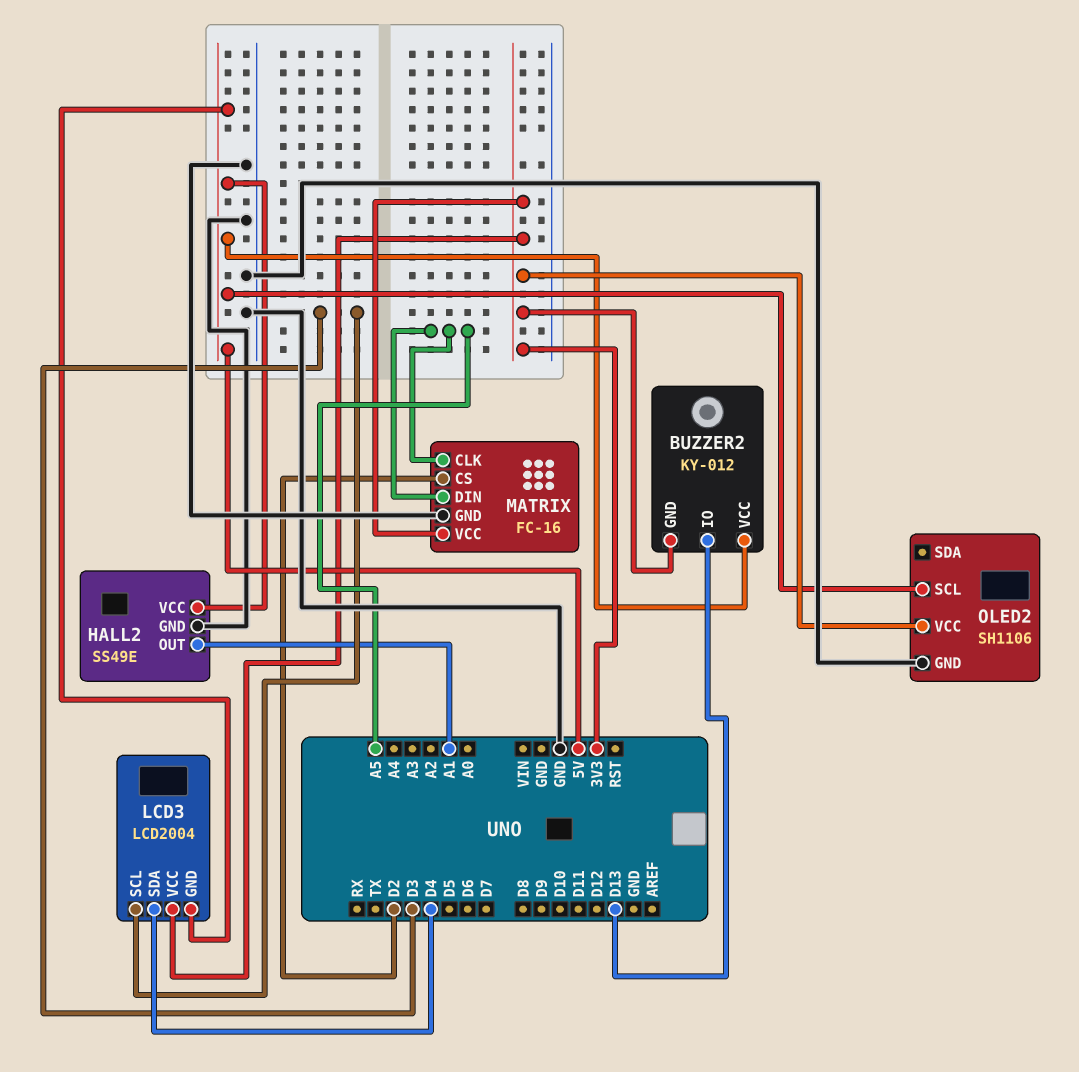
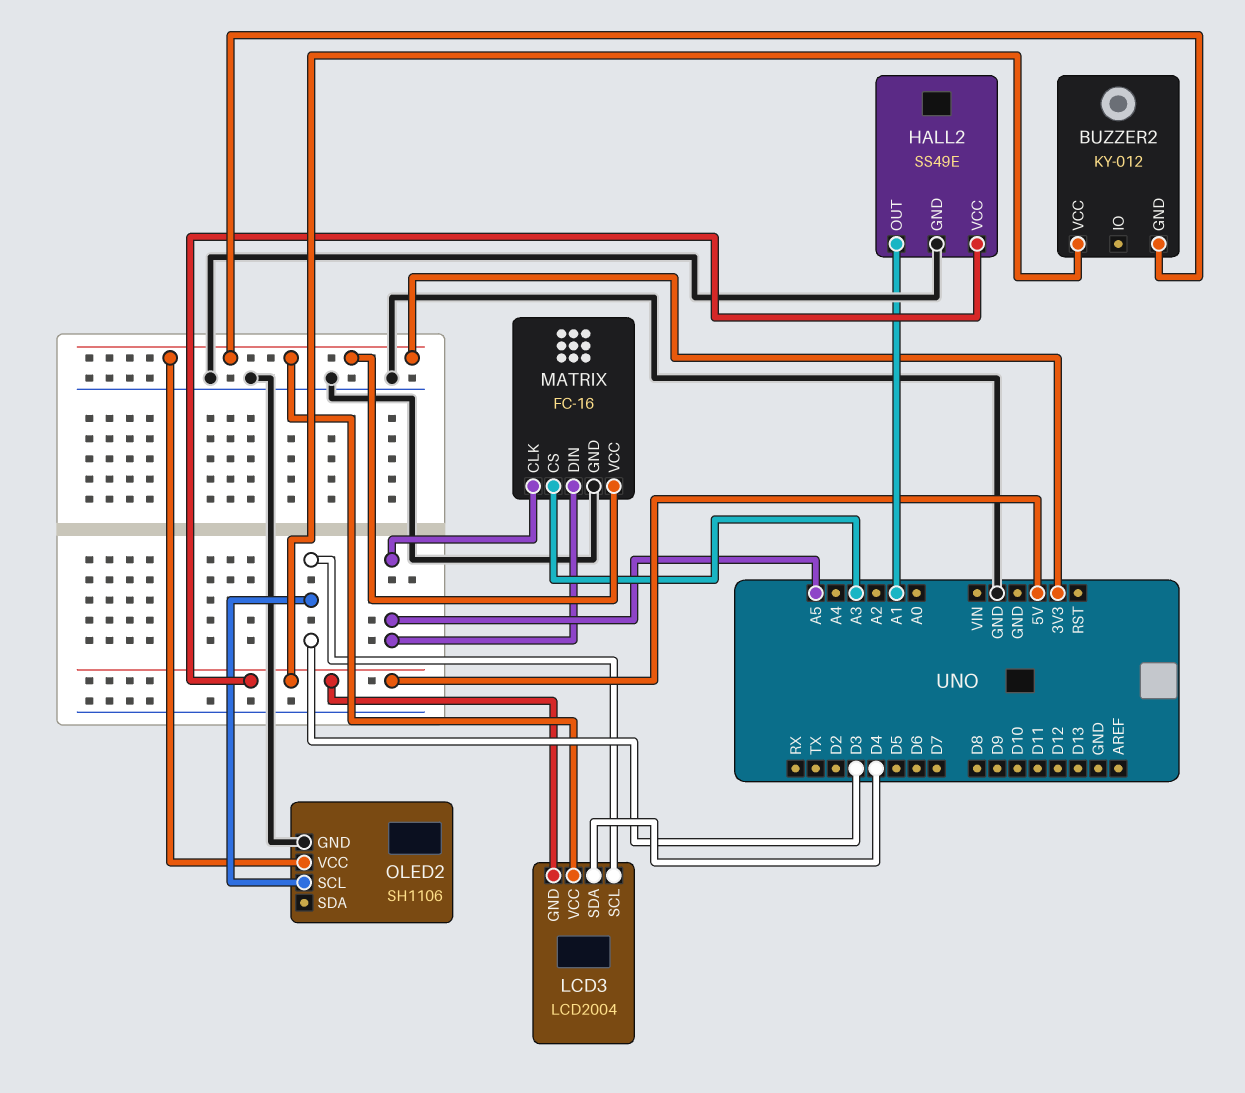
BUZZER2 pin IO: D13 -> none
MATRIX pin CS: D2 -> A3
OLED2 pin SCL: 5V -> D3

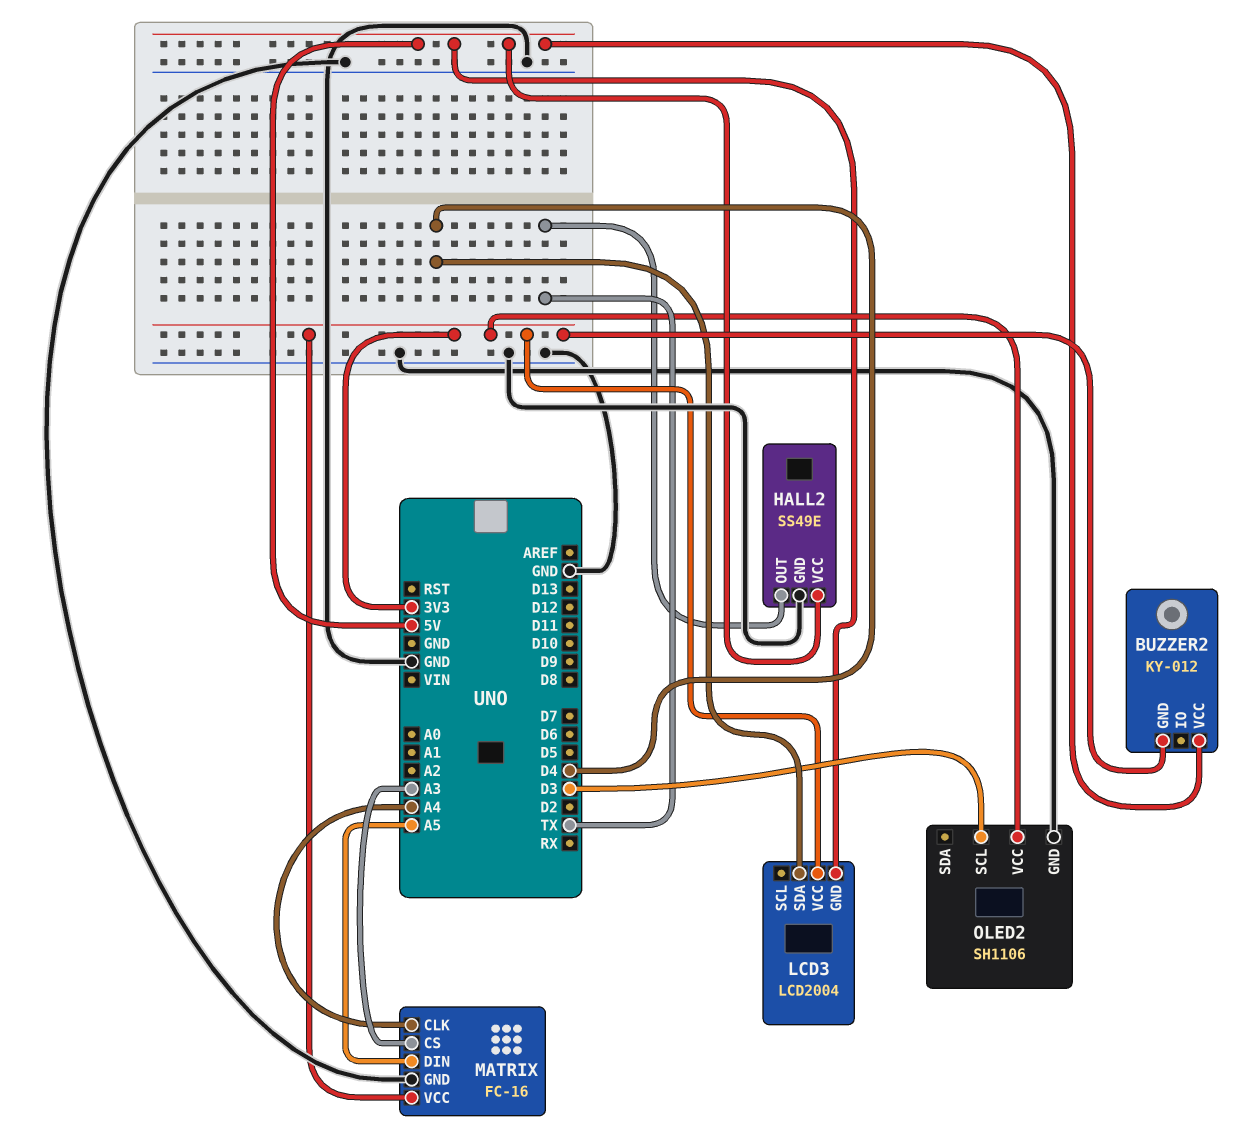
HALL2 pin OUT: A1 -> TX
LCD3 pin SCL: D3 -> none
MATRIX pin CLK: A5 -> A4

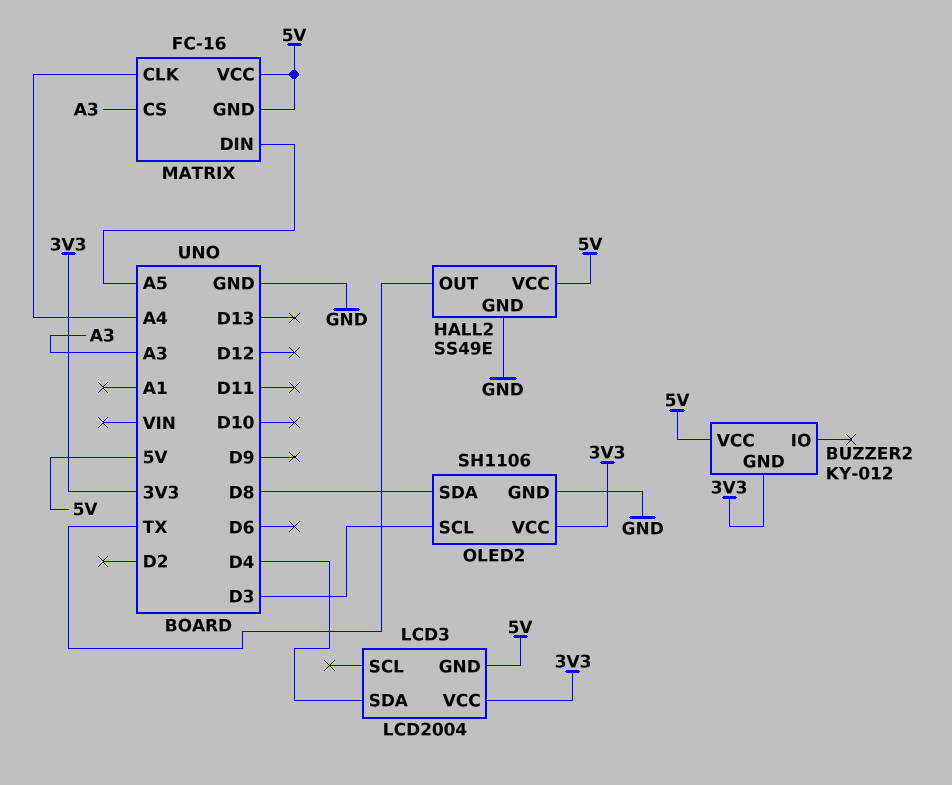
MATRIX pin GND: GND -> 5V
MATRIX pin VCC: 3V3 -> 5V
OLED2 pin SDA: none -> D8

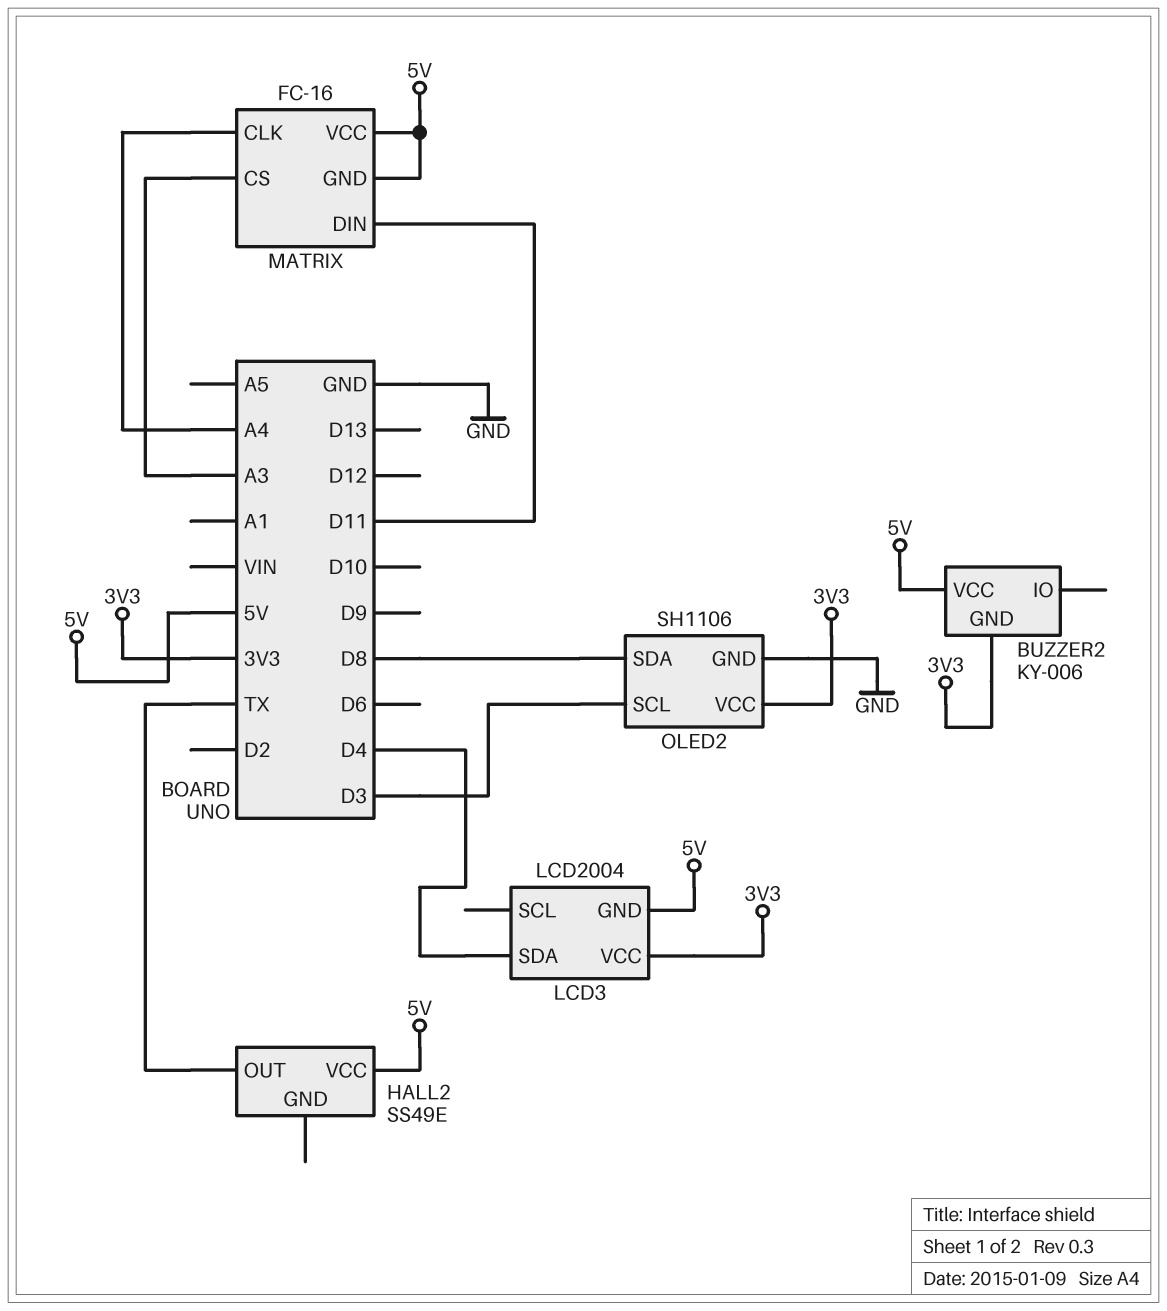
BUZZER2: KY-012 -> KY-006
HALL2 pin GND: GND -> none
MATRIX pin DIN: A5 -> D11

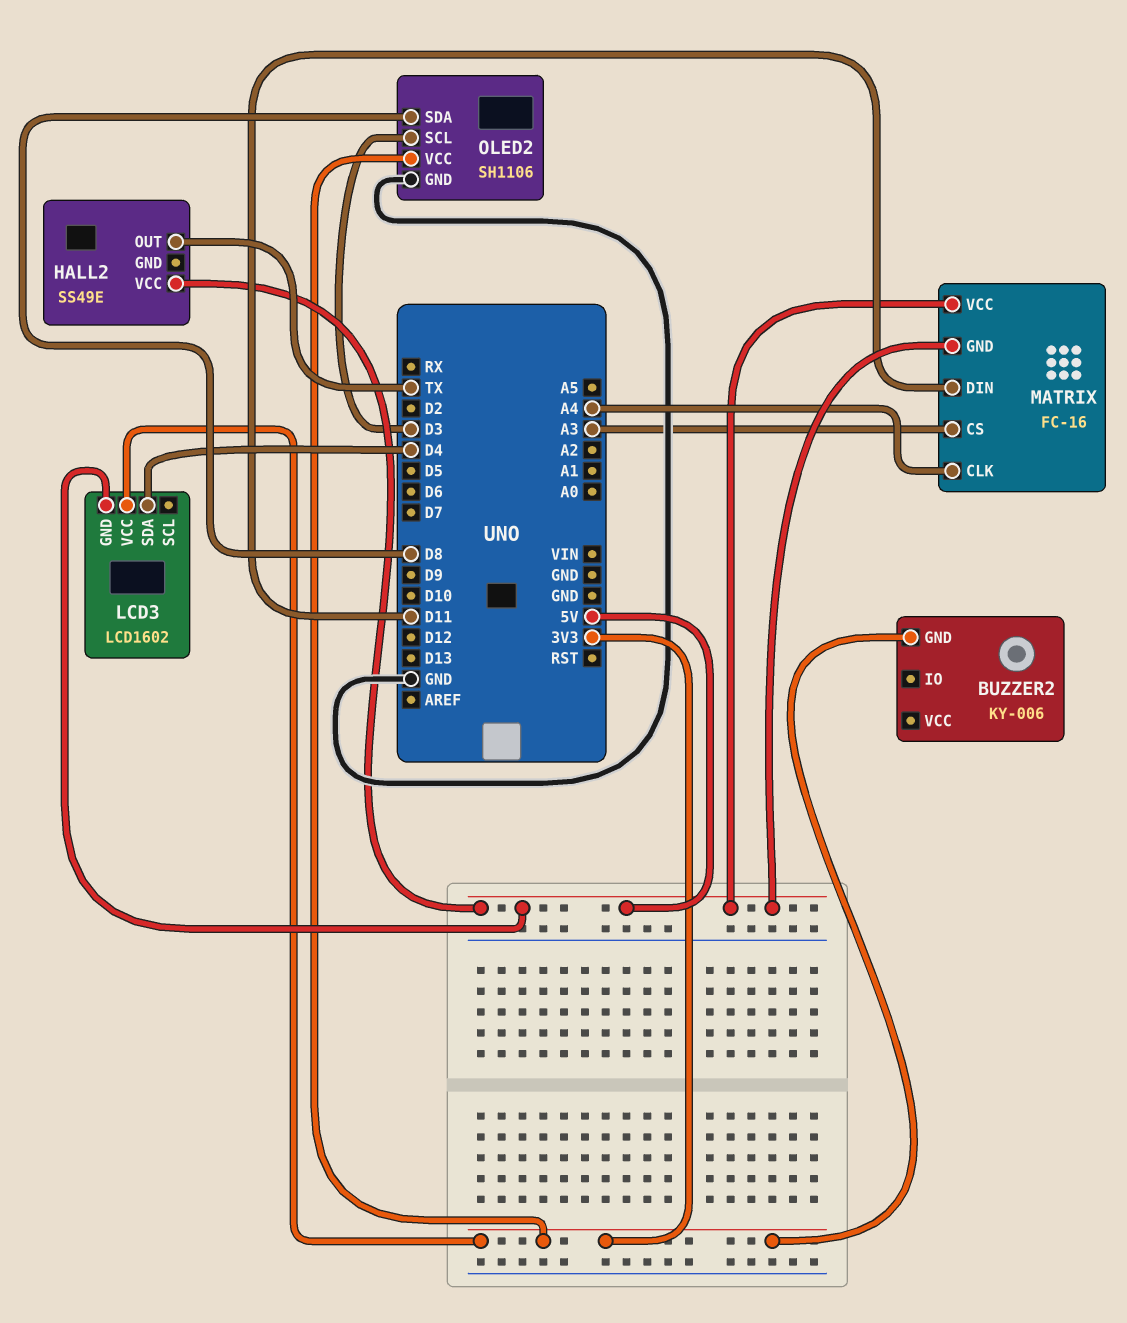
BUZZER2 pin VCC: 5V -> none
LCD3: LCD2004 -> LCD1602

